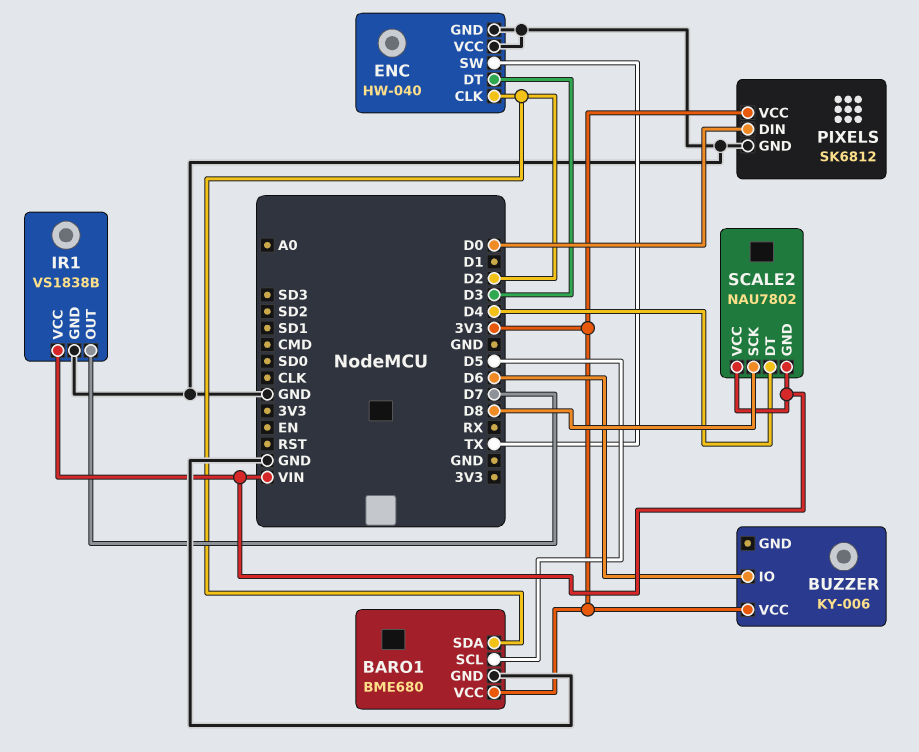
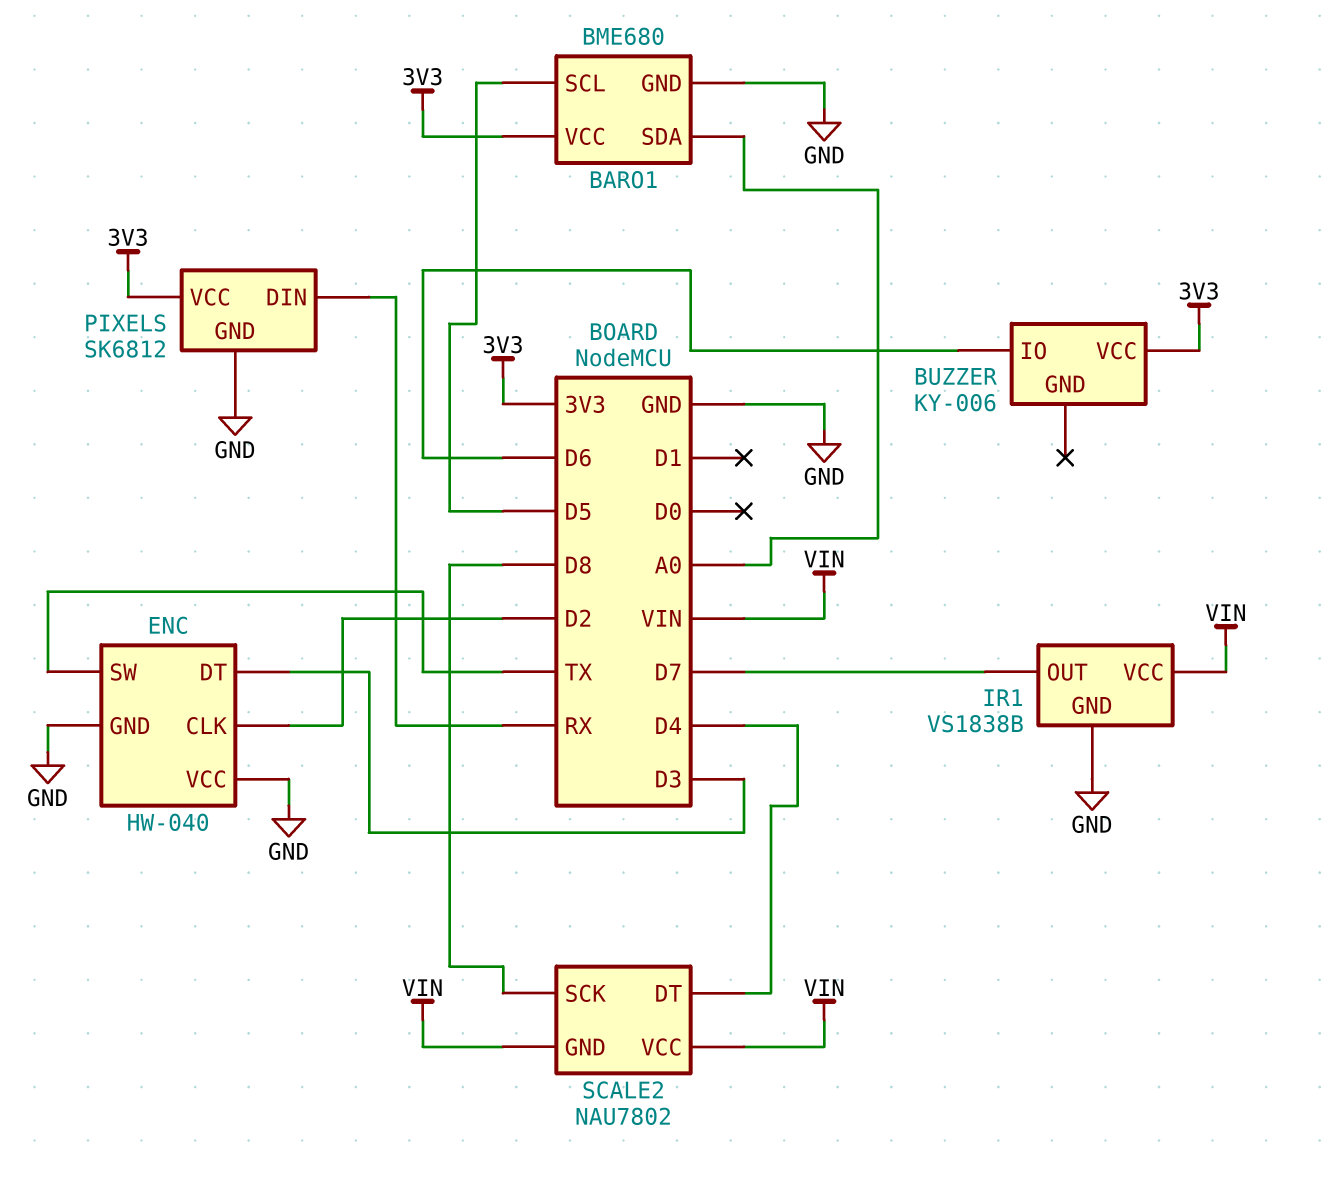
BARO1 pin SDA: D2 -> A0
PIXELS pin DIN: D0 -> RX

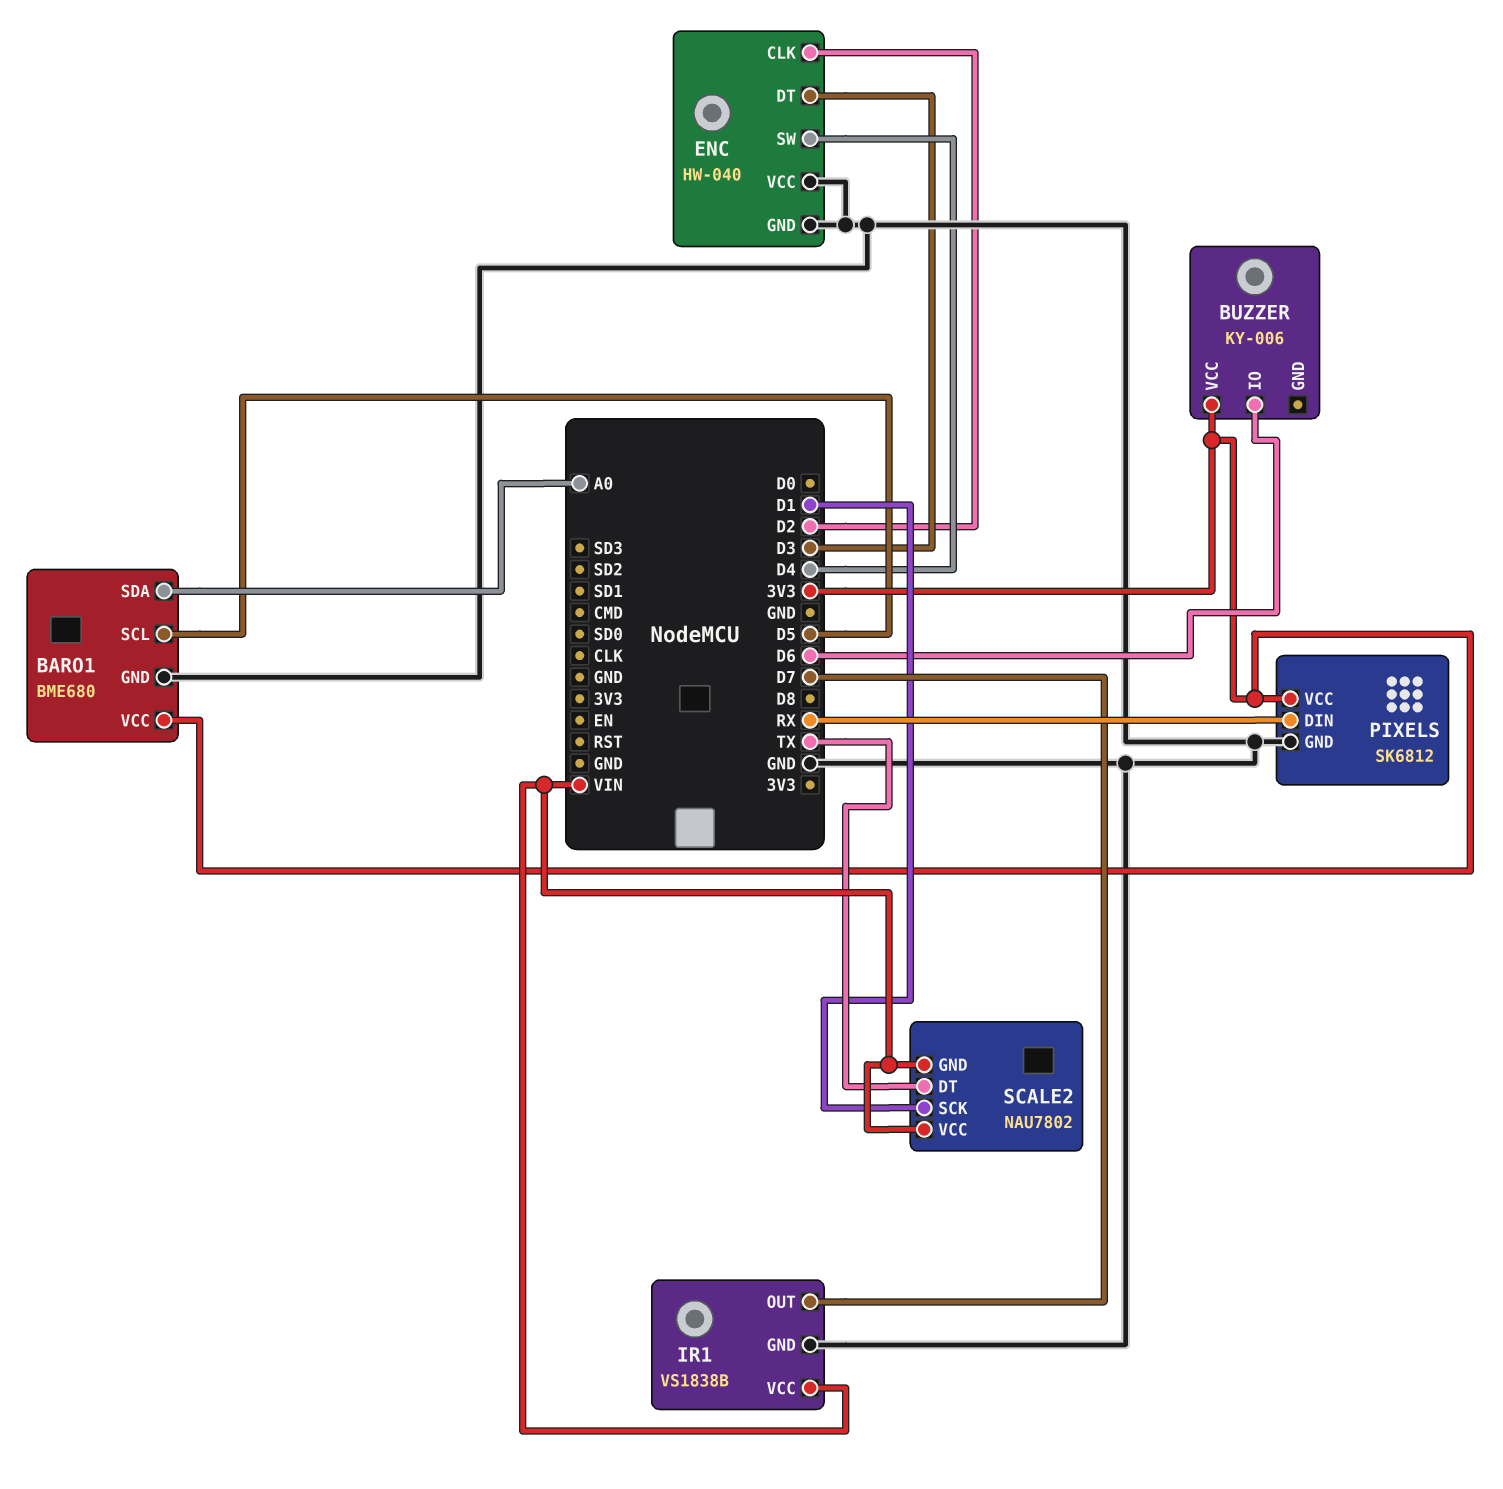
ENC pin SW: TX -> D4
SCALE2 pin DT: D4 -> TX
SCALE2 pin SCK: D8 -> D1

